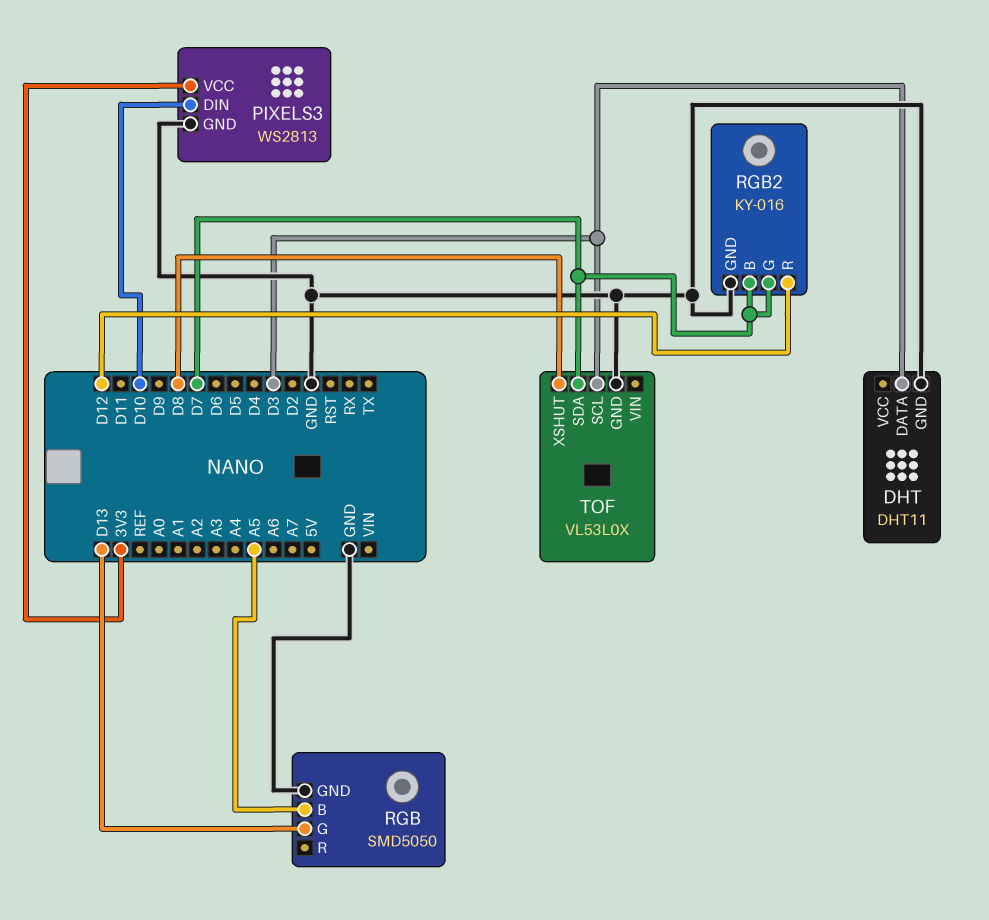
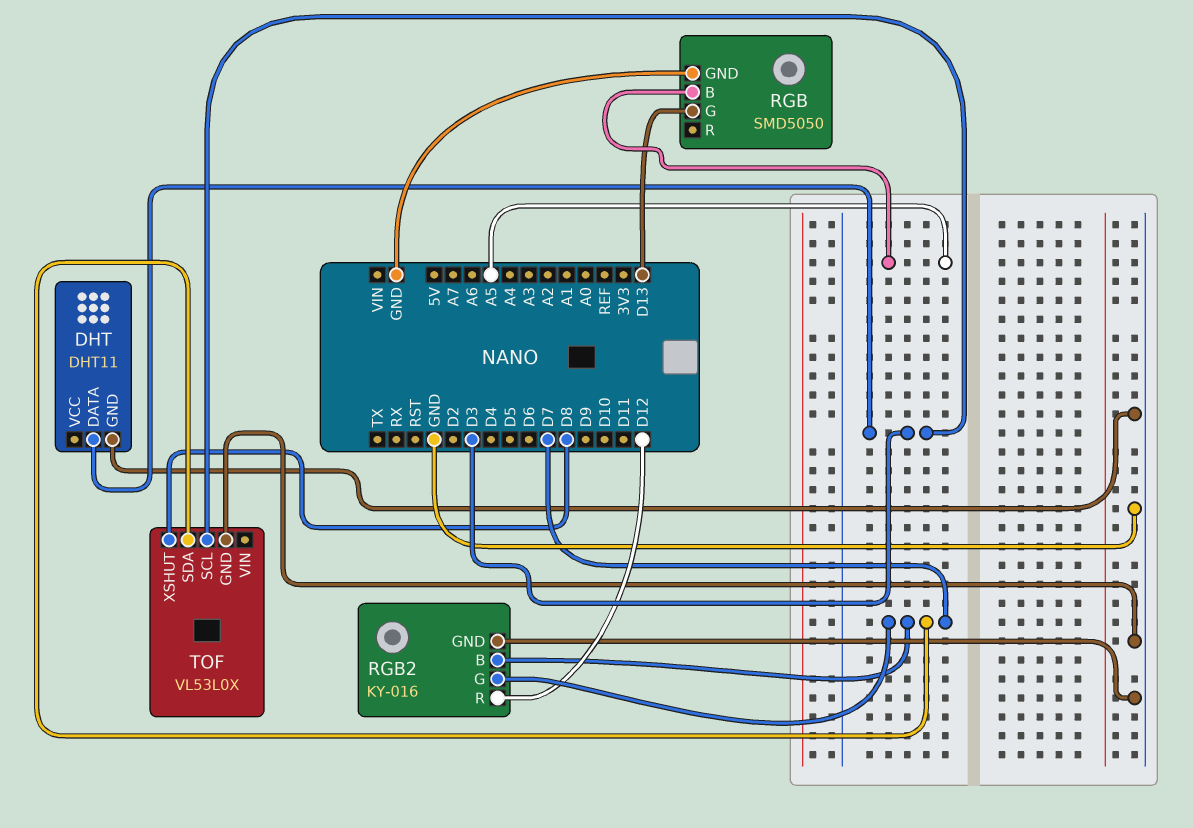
PIXELS3: WS2813 -> none
PIXELS3 pin DIN: D10 -> none
PIXELS3 pin GND: GND -> none
PIXELS3 pin VCC: 3V3 -> none

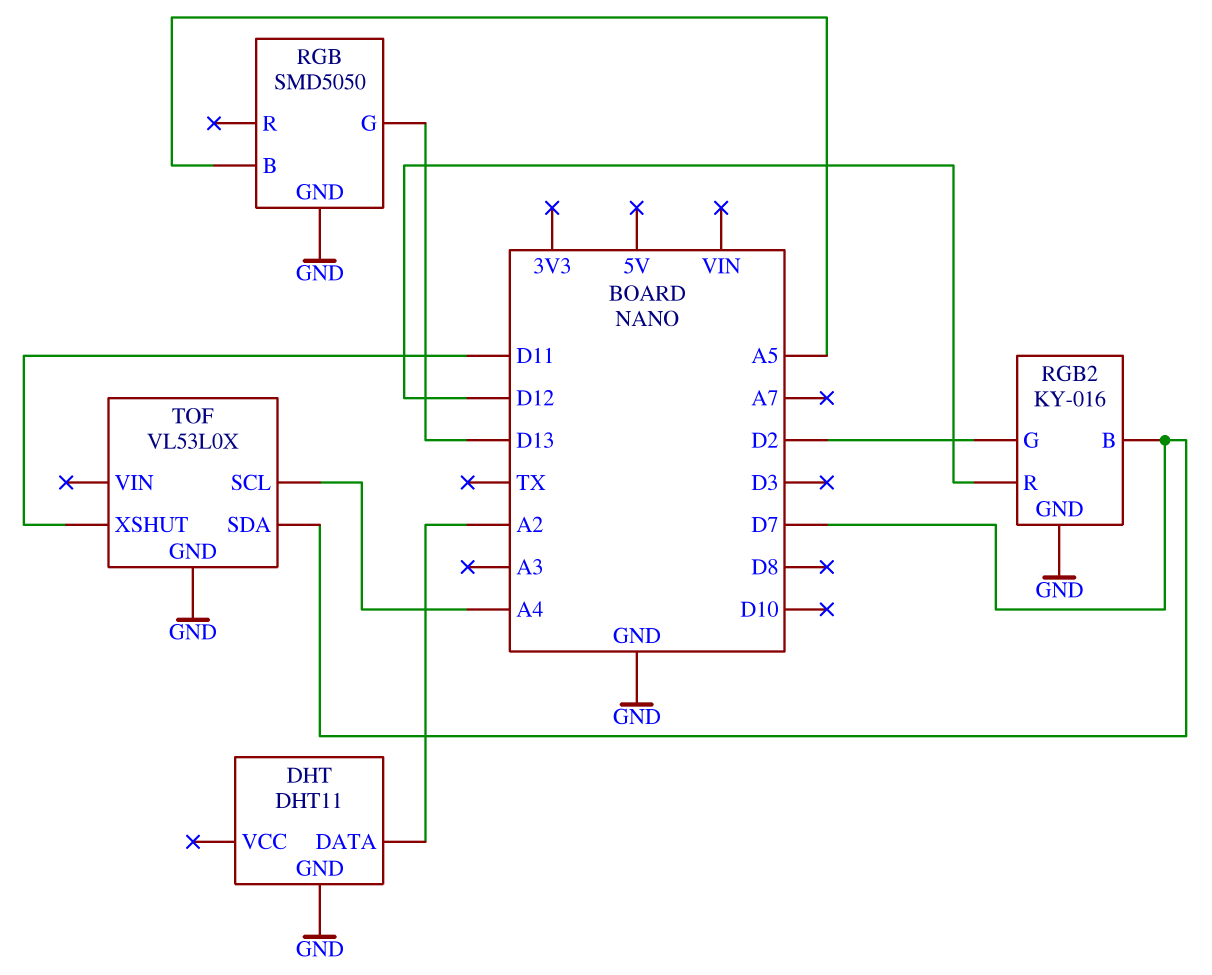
DHT pin DATA: D3 -> A2
RGB2 pin G: D7 -> D2
TOF pin SCL: D3 -> A4
TOF pin XSHUT: D8 -> D11

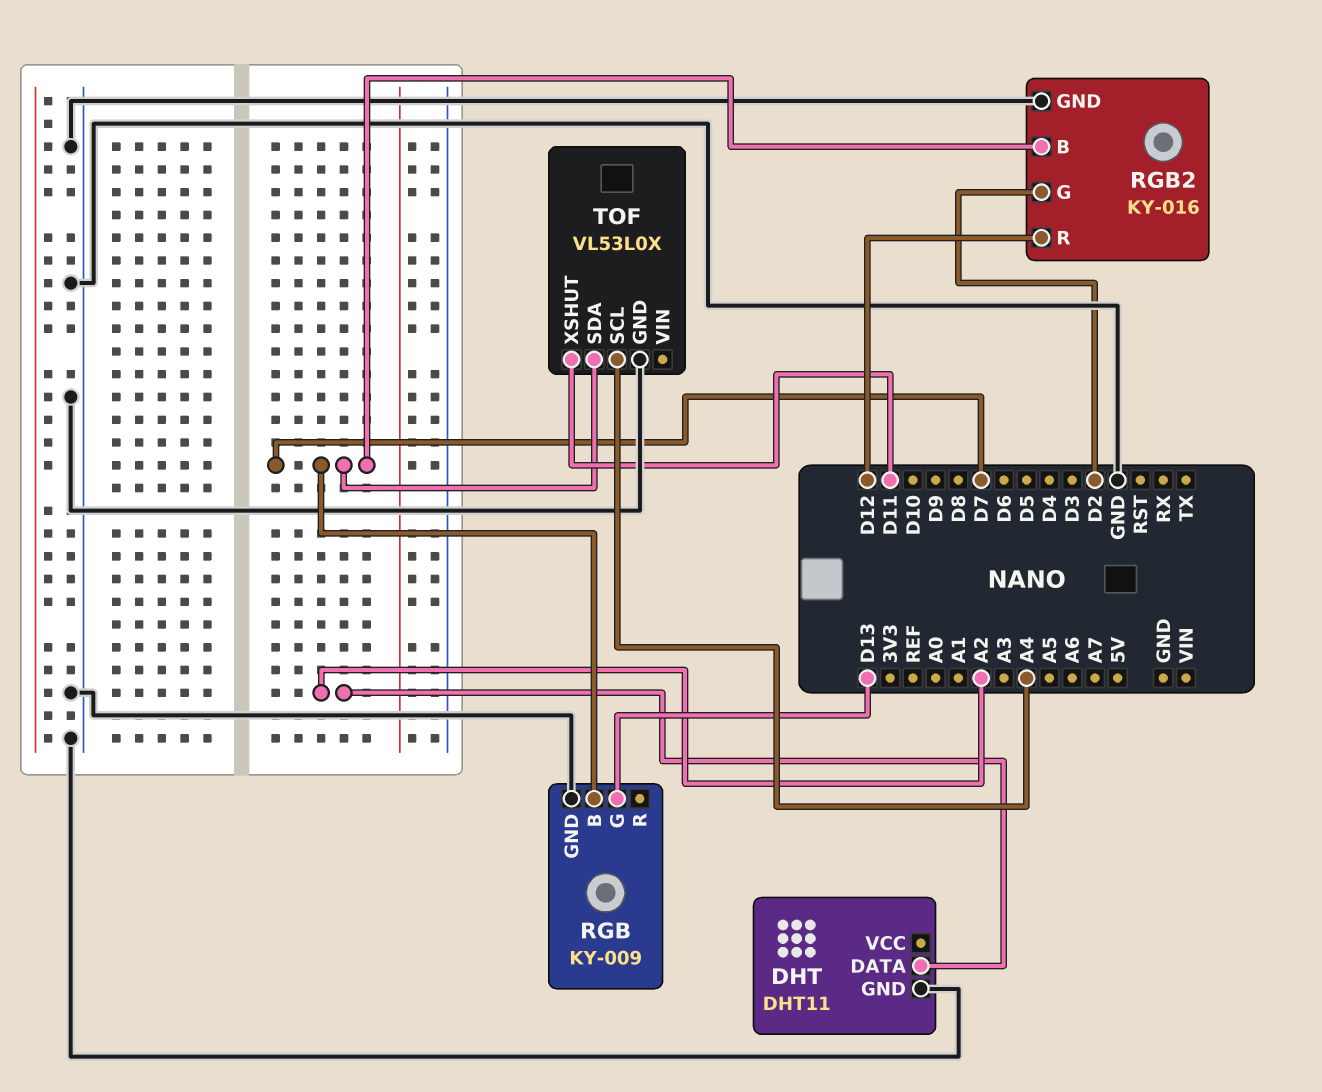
RGB: SMD5050 -> KY-009
RGB pin B: A5 -> D7

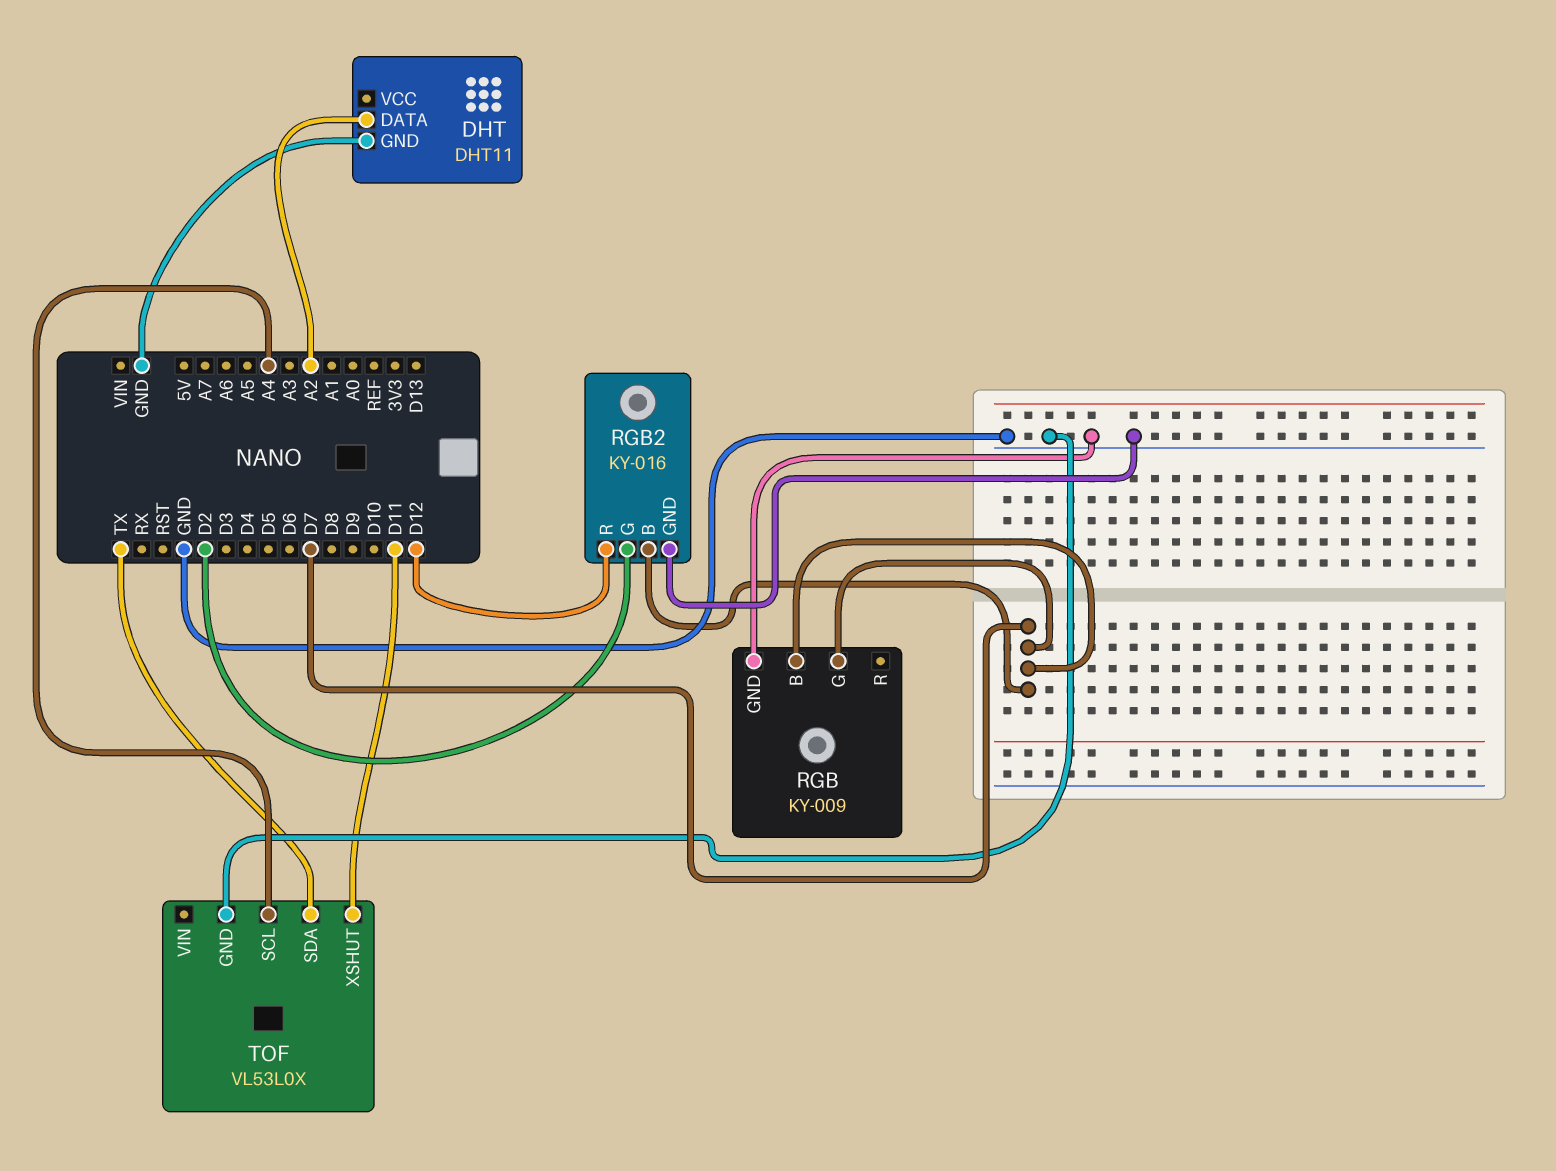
RGB pin G: D13 -> D7
TOF pin SDA: D7 -> TX

